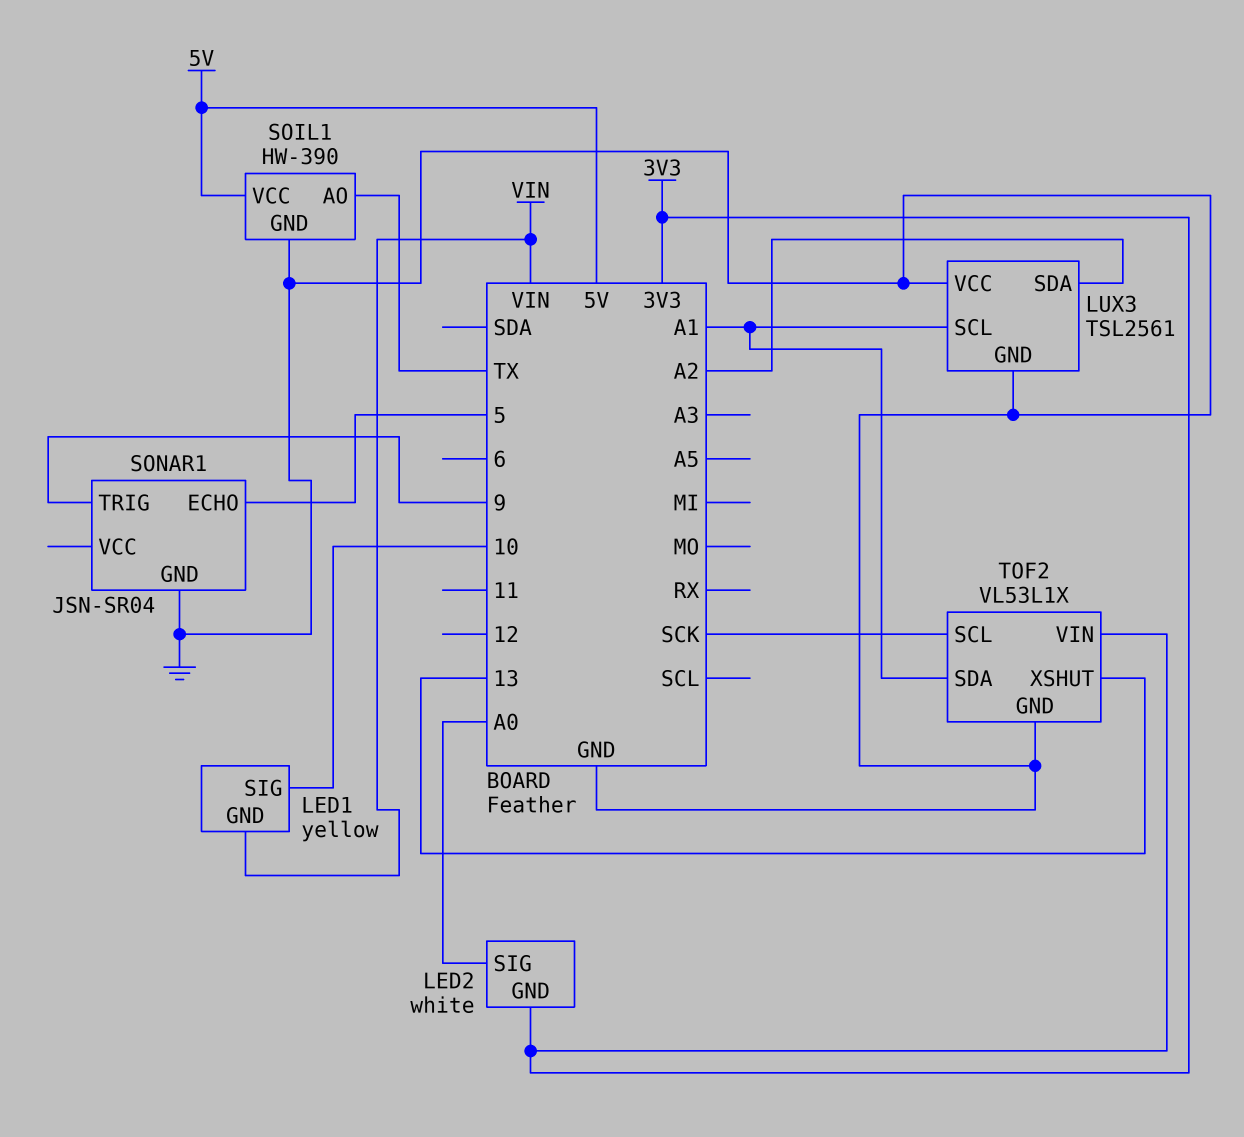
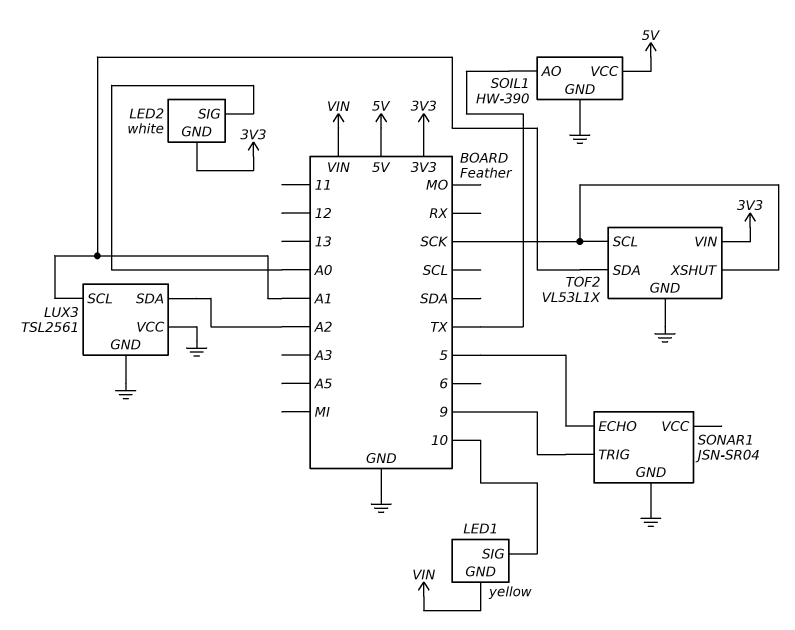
TOF2 pin XSHUT: 13 -> SCK

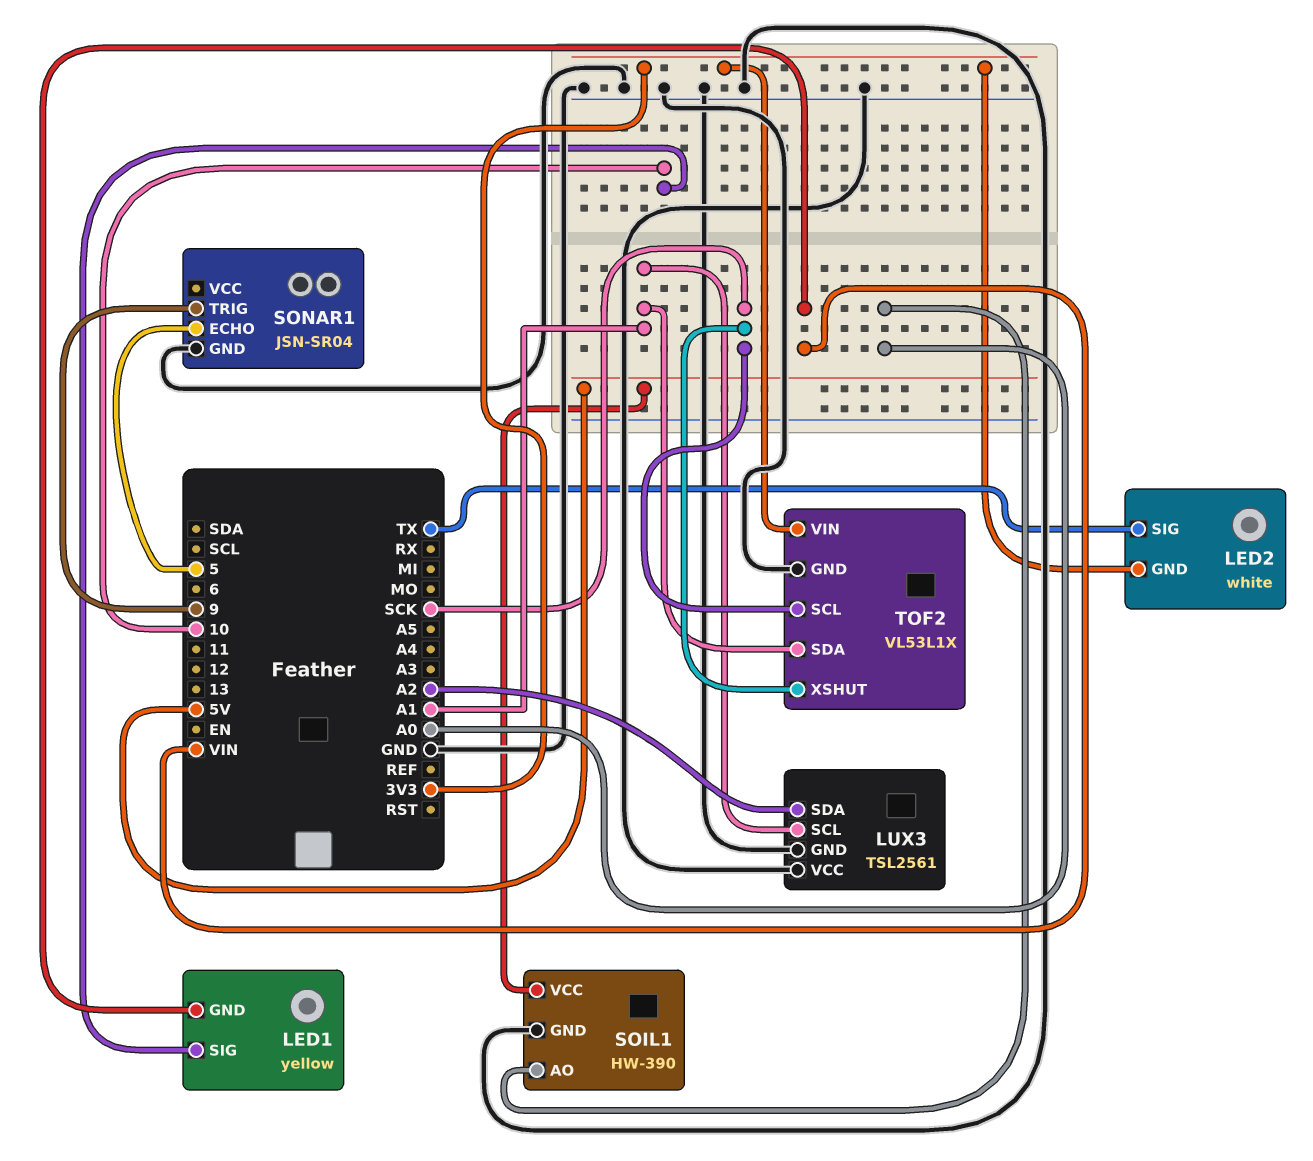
LED2 pin SIG: A0 -> TX
SOIL1 pin AO: TX -> A0

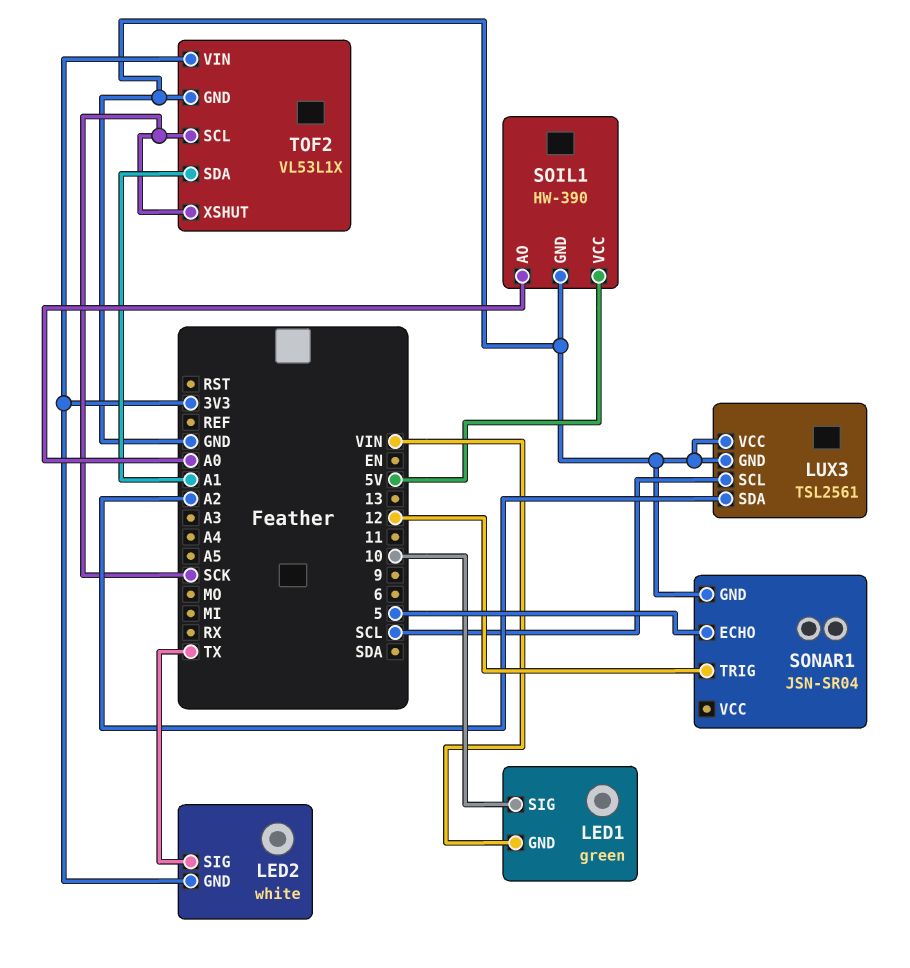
LED1: yellow -> green
LUX3 pin SCL: A1 -> SCL
SONAR1 pin TRIG: 9 -> 12

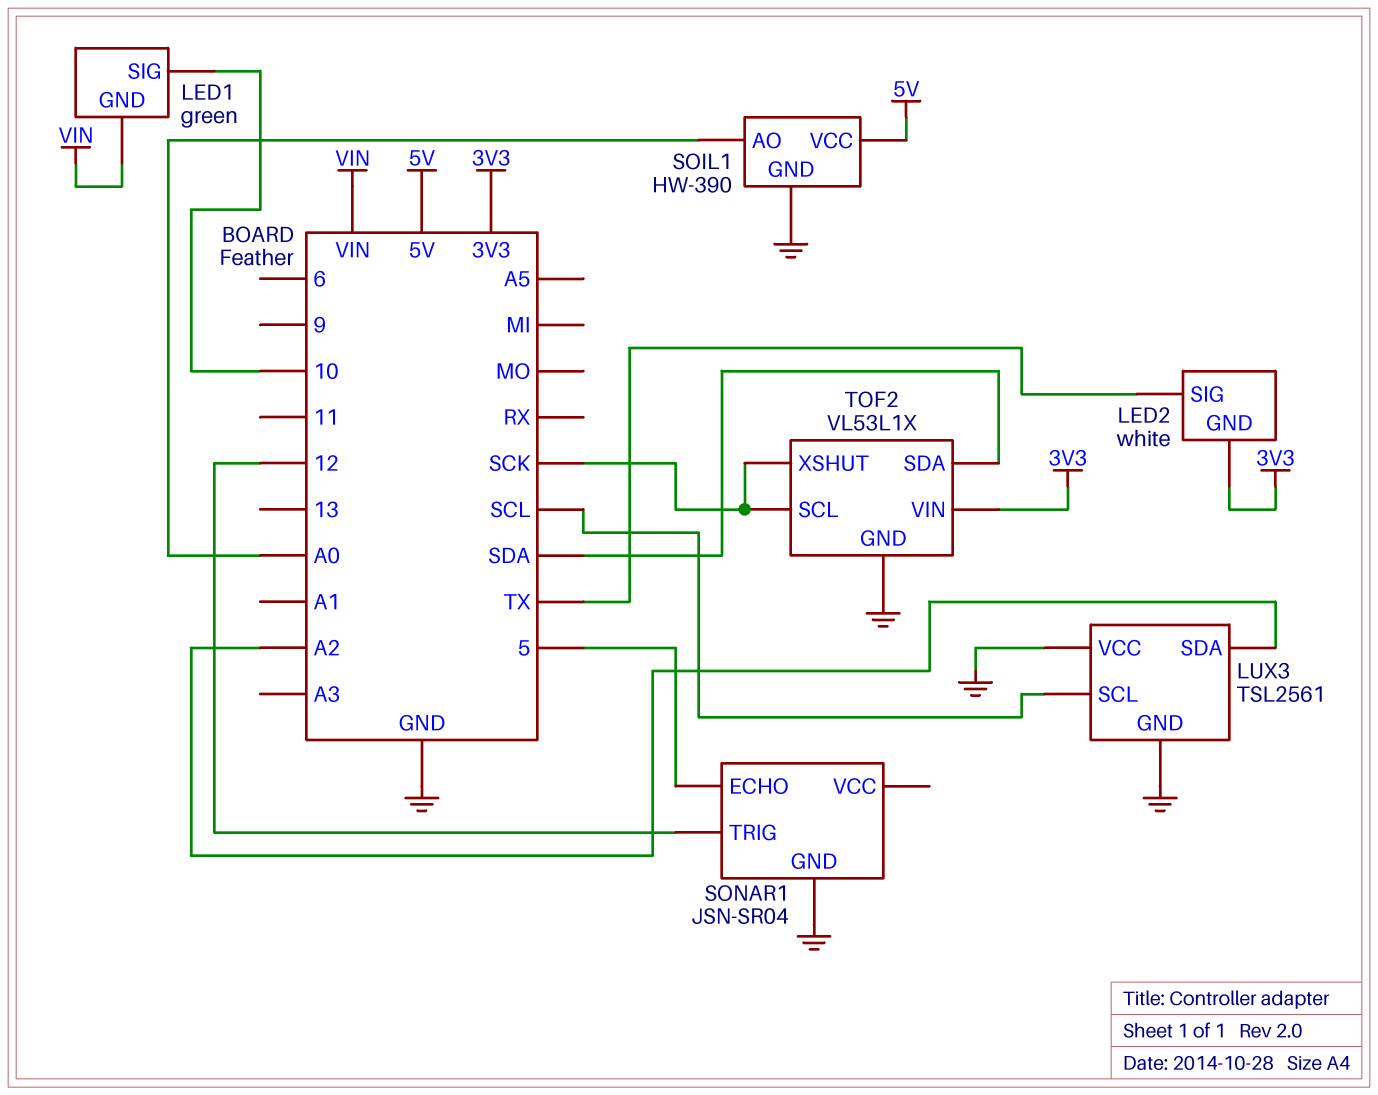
TOF2 pin SDA: A1 -> SDA

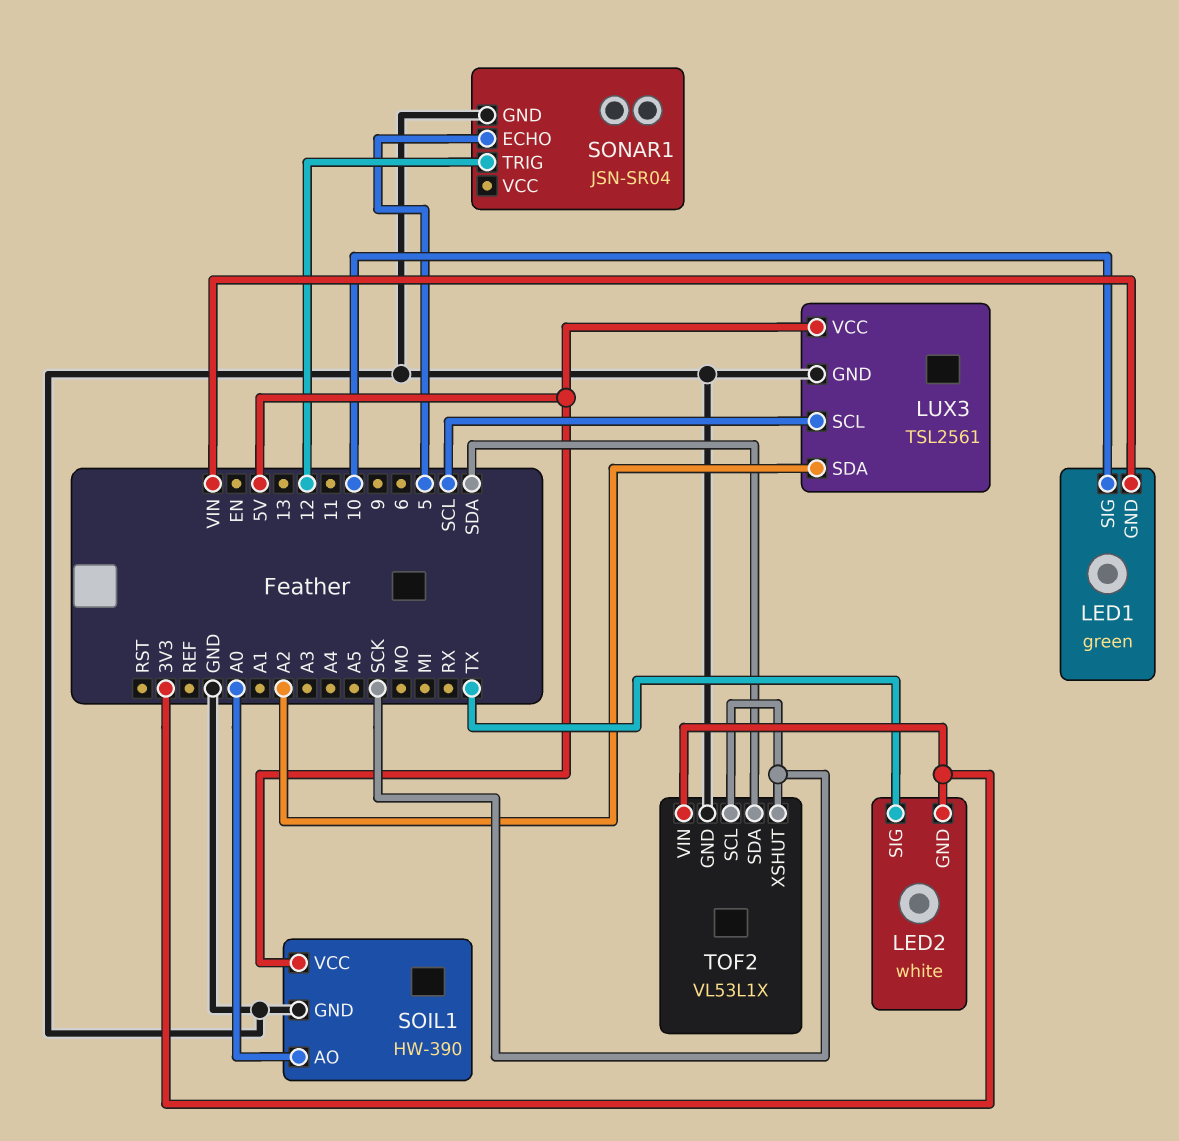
LUX3 pin VCC: GND -> 5V

